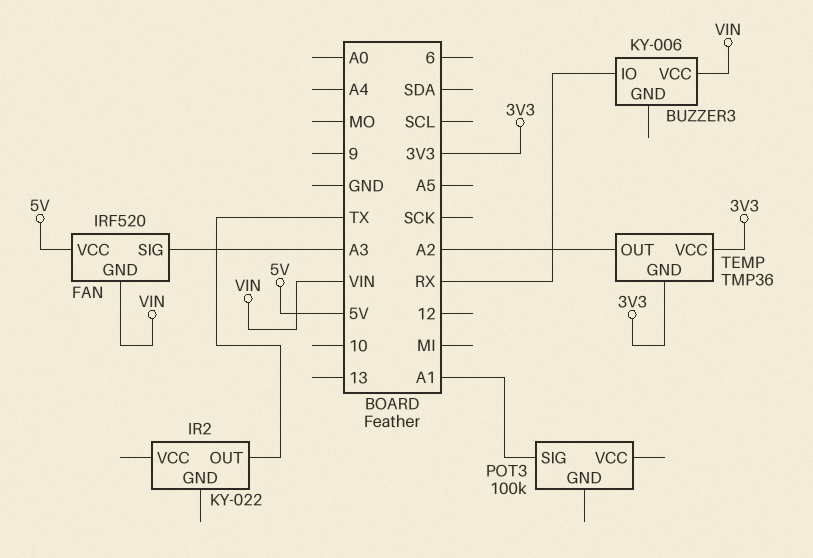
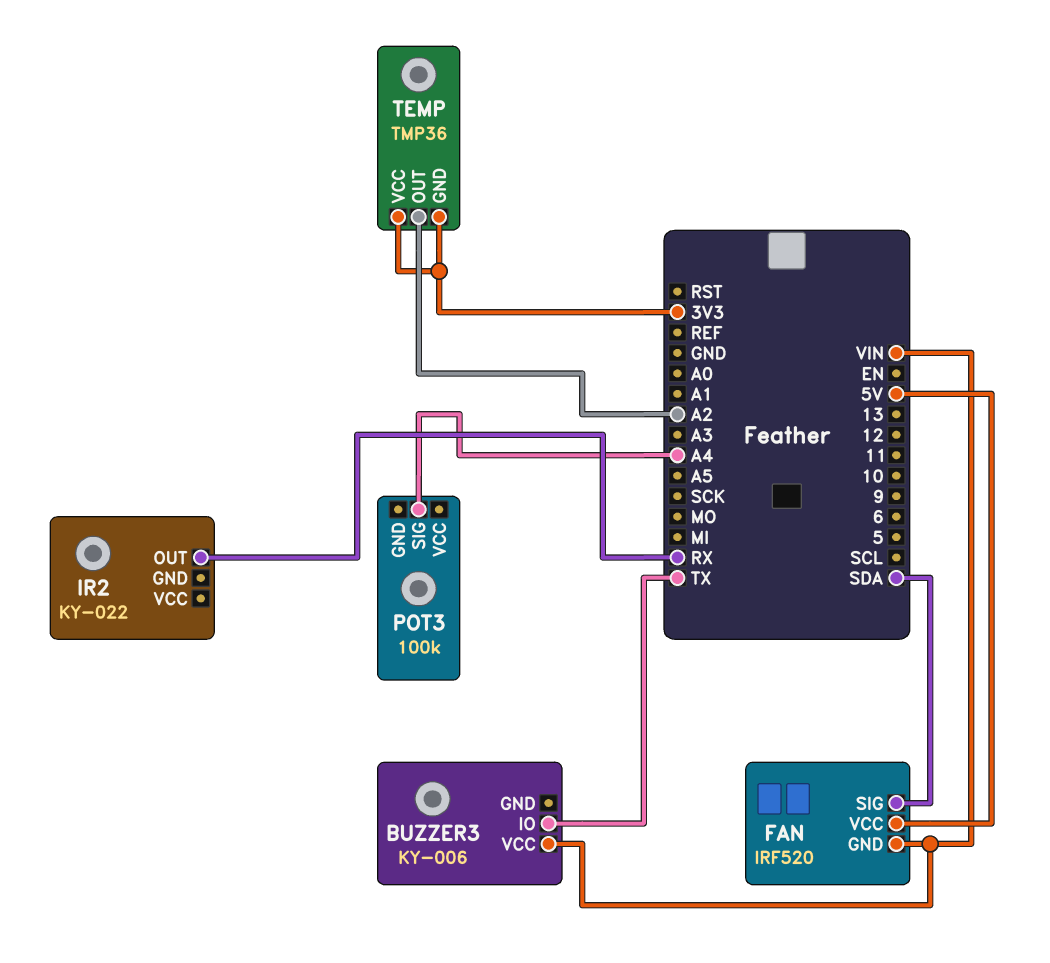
BUZZER3 pin IO: RX -> TX
FAN pin SIG: A3 -> SDA
IR2 pin OUT: TX -> RX
POT3 pin SIG: A1 -> A4

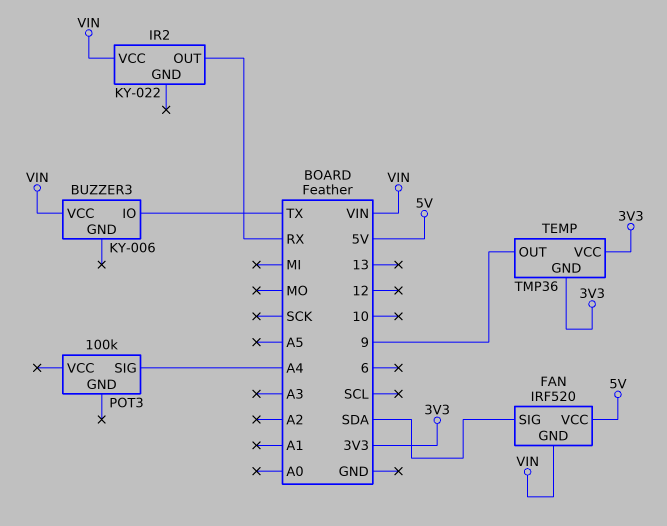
IR2 pin VCC: none -> VIN
TEMP pin OUT: A2 -> 9

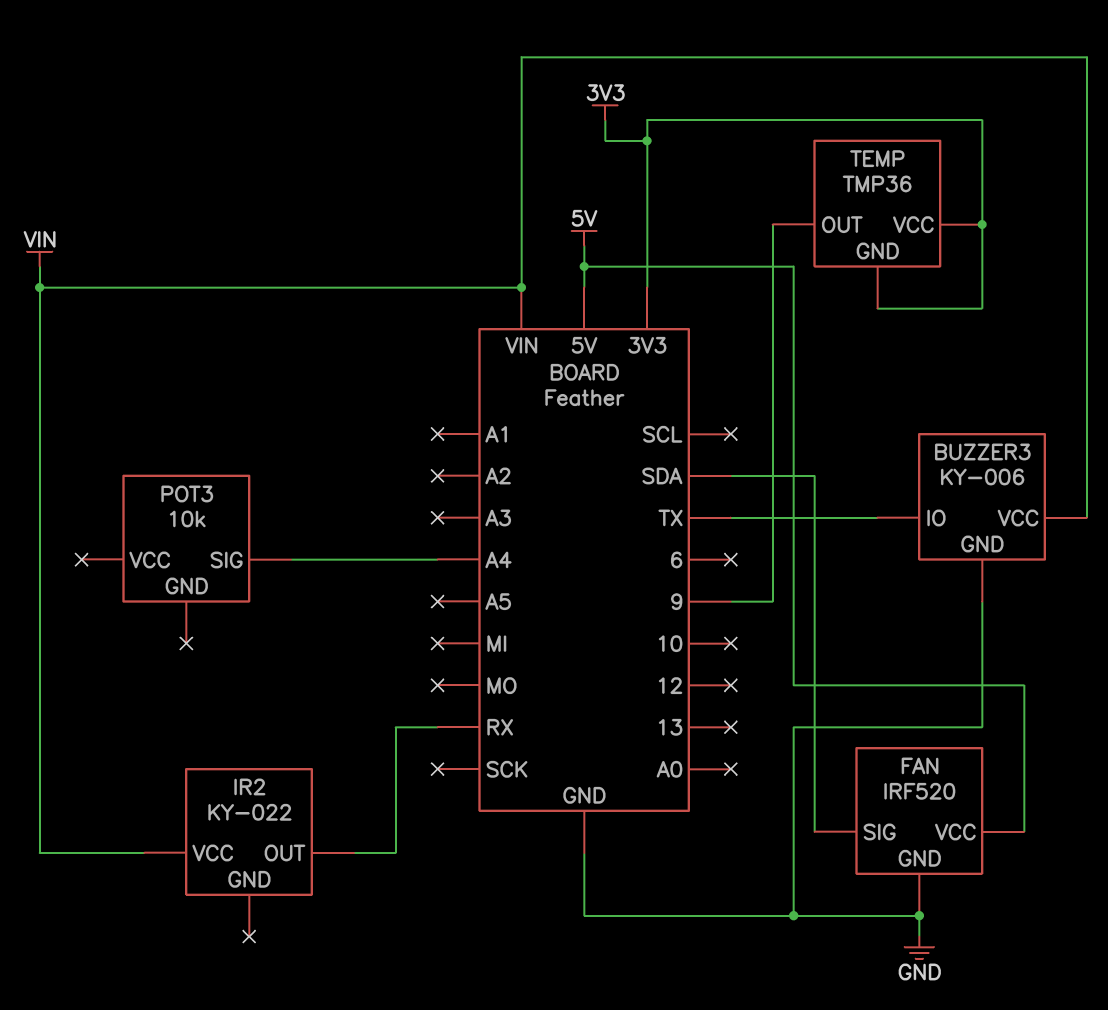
BUZZER3 pin GND: none -> GND
FAN pin GND: VIN -> GND
POT3: 100k -> 10k

